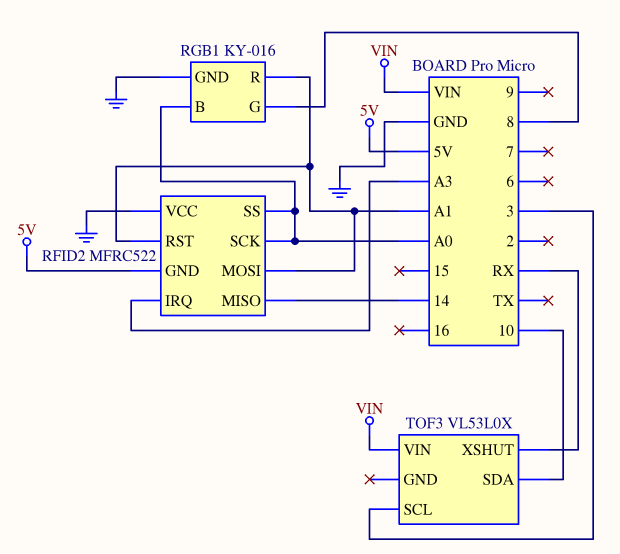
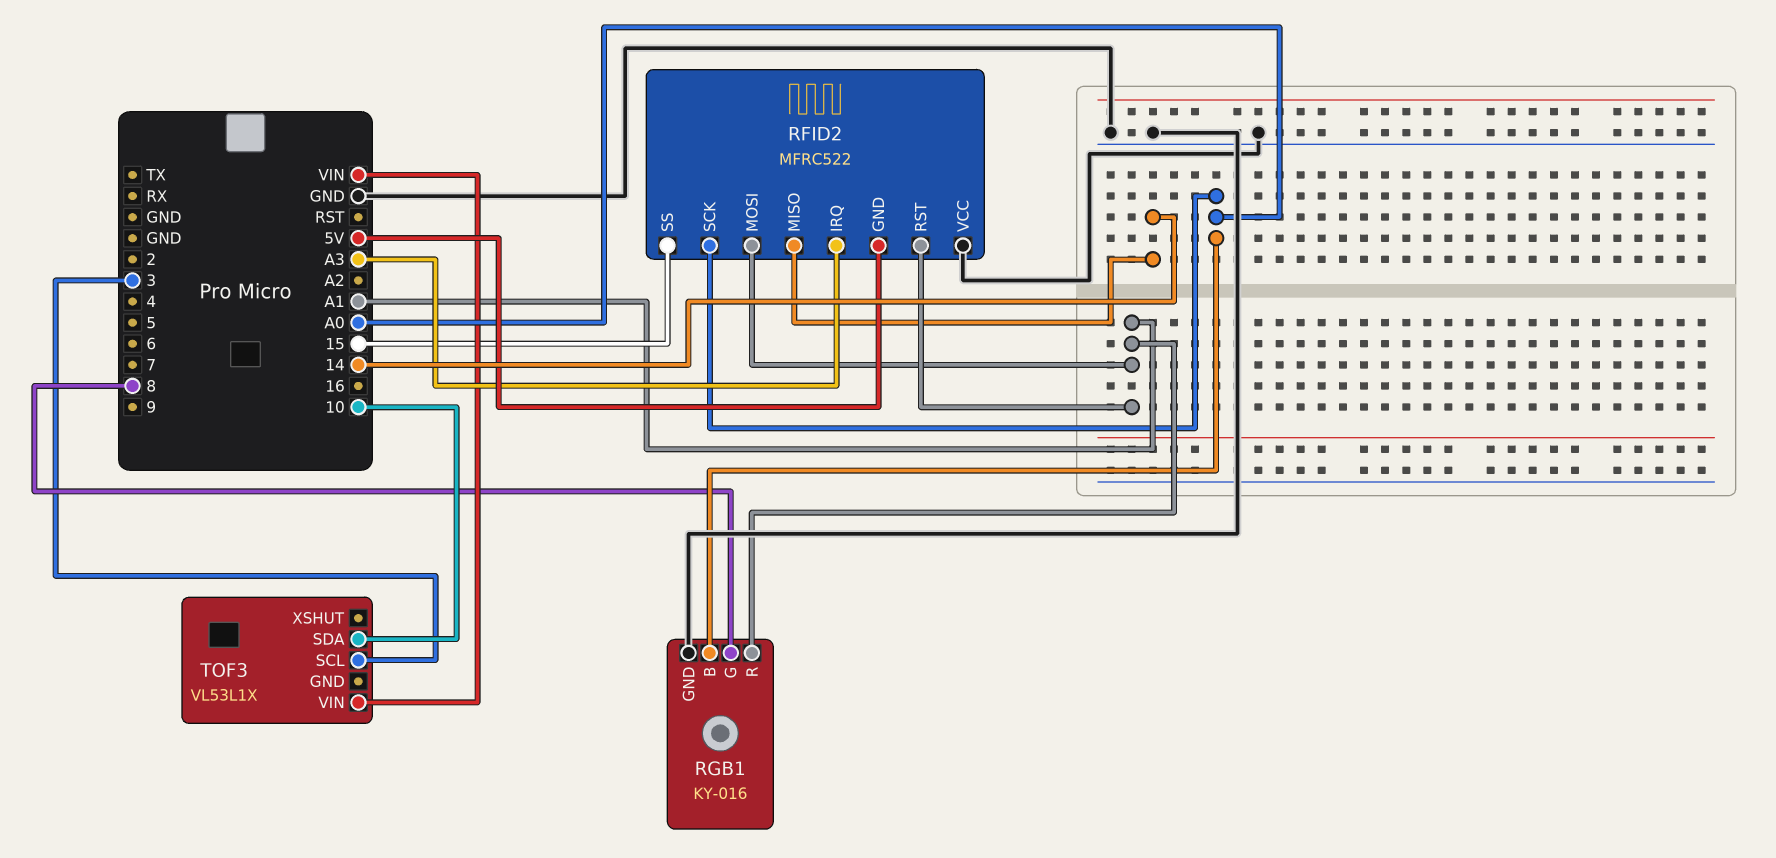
RFID2 pin SS: A0 -> 15
TOF3: VL53L0X -> VL53L1X
TOF3 pin XSHUT: RX -> none

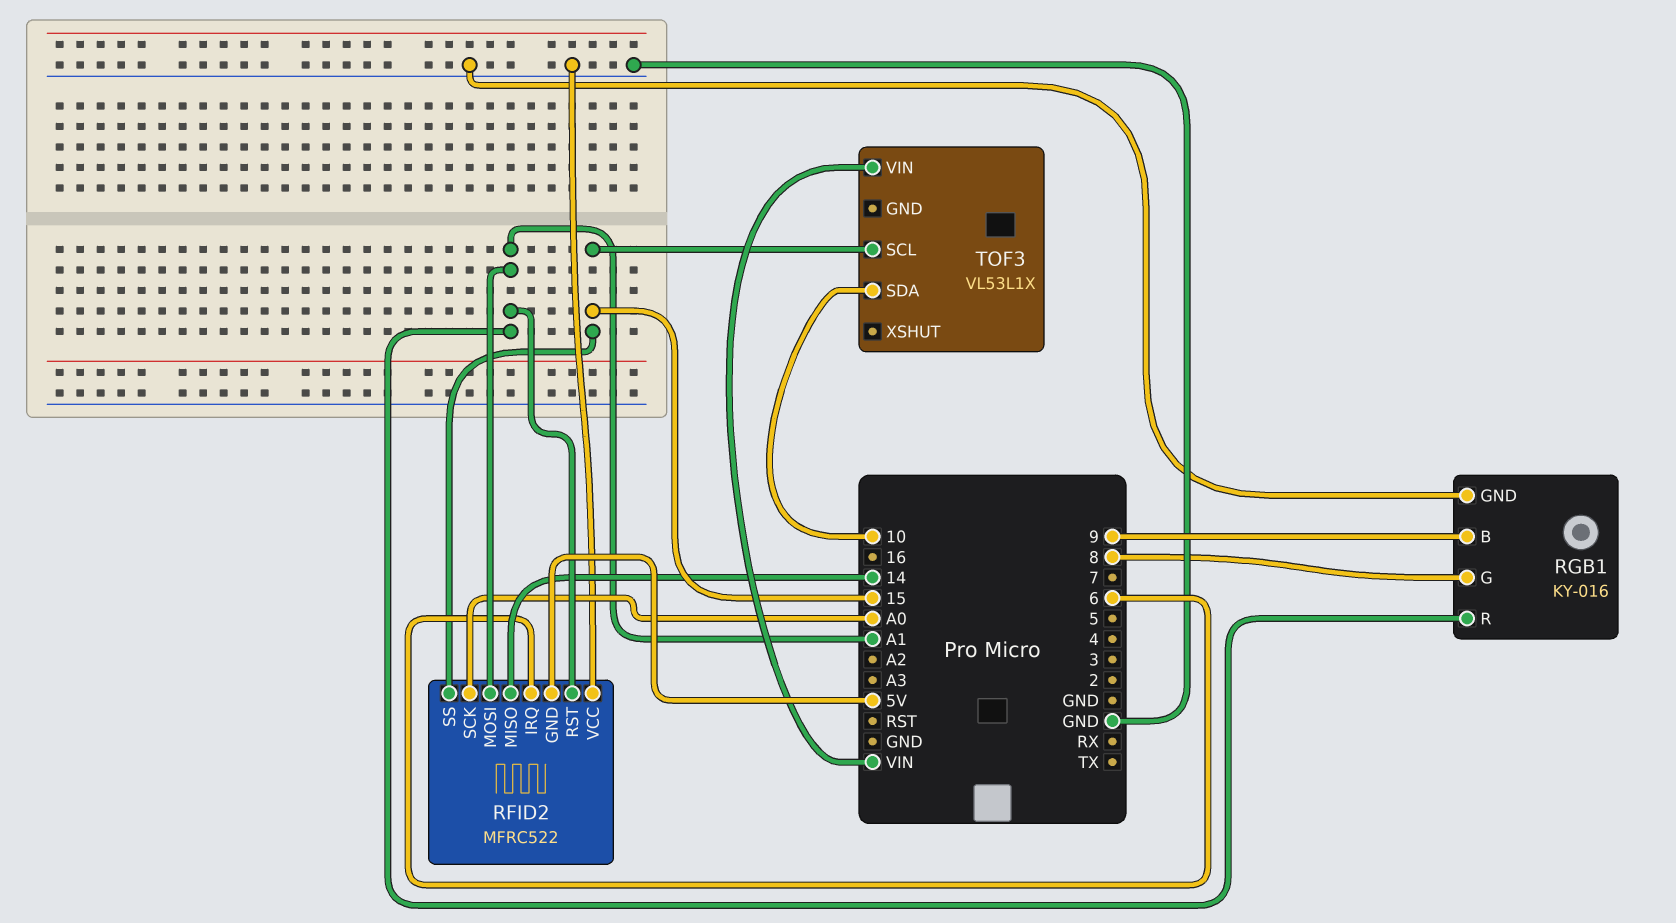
RFID2 pin IRQ: A3 -> 6
RGB1 pin B: A0 -> 9
TOF3 pin SCL: 3 -> 15

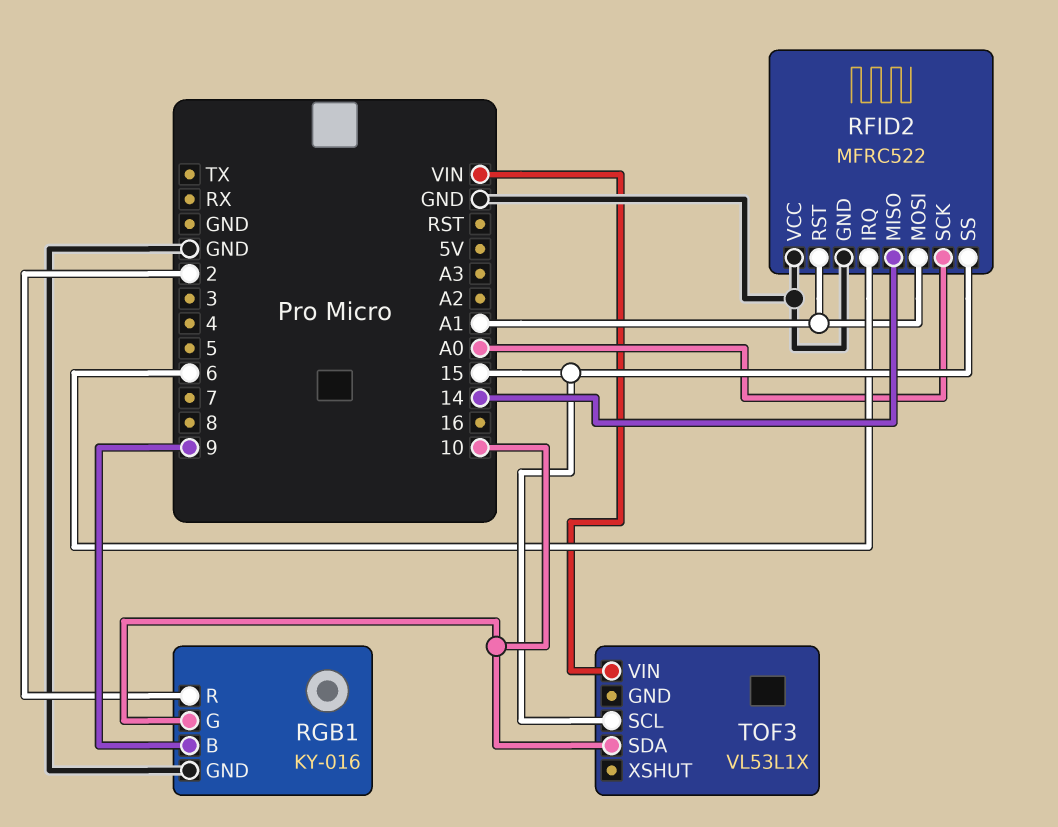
RFID2 pin GND: 5V -> GND
RGB1 pin G: 8 -> 10
RGB1 pin R: A1 -> 2

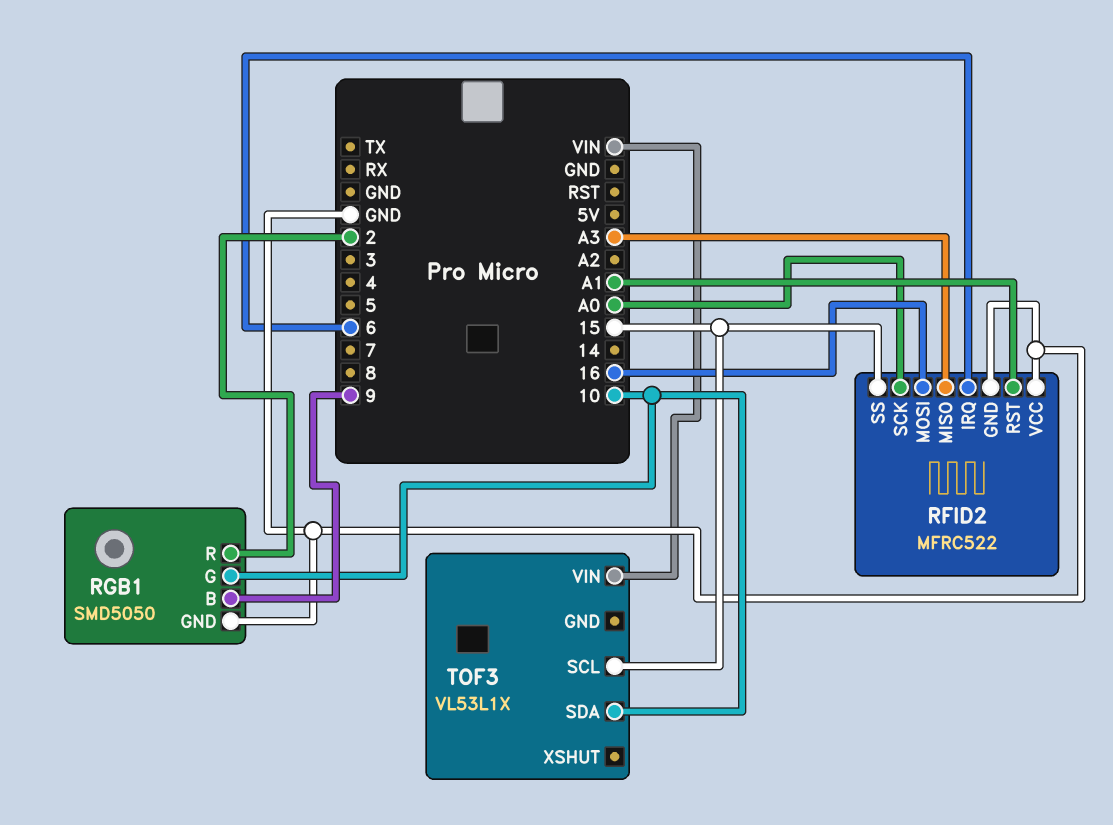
RFID2 pin MISO: 14 -> A3
RFID2 pin MOSI: A1 -> 16
RGB1: KY-016 -> SMD5050

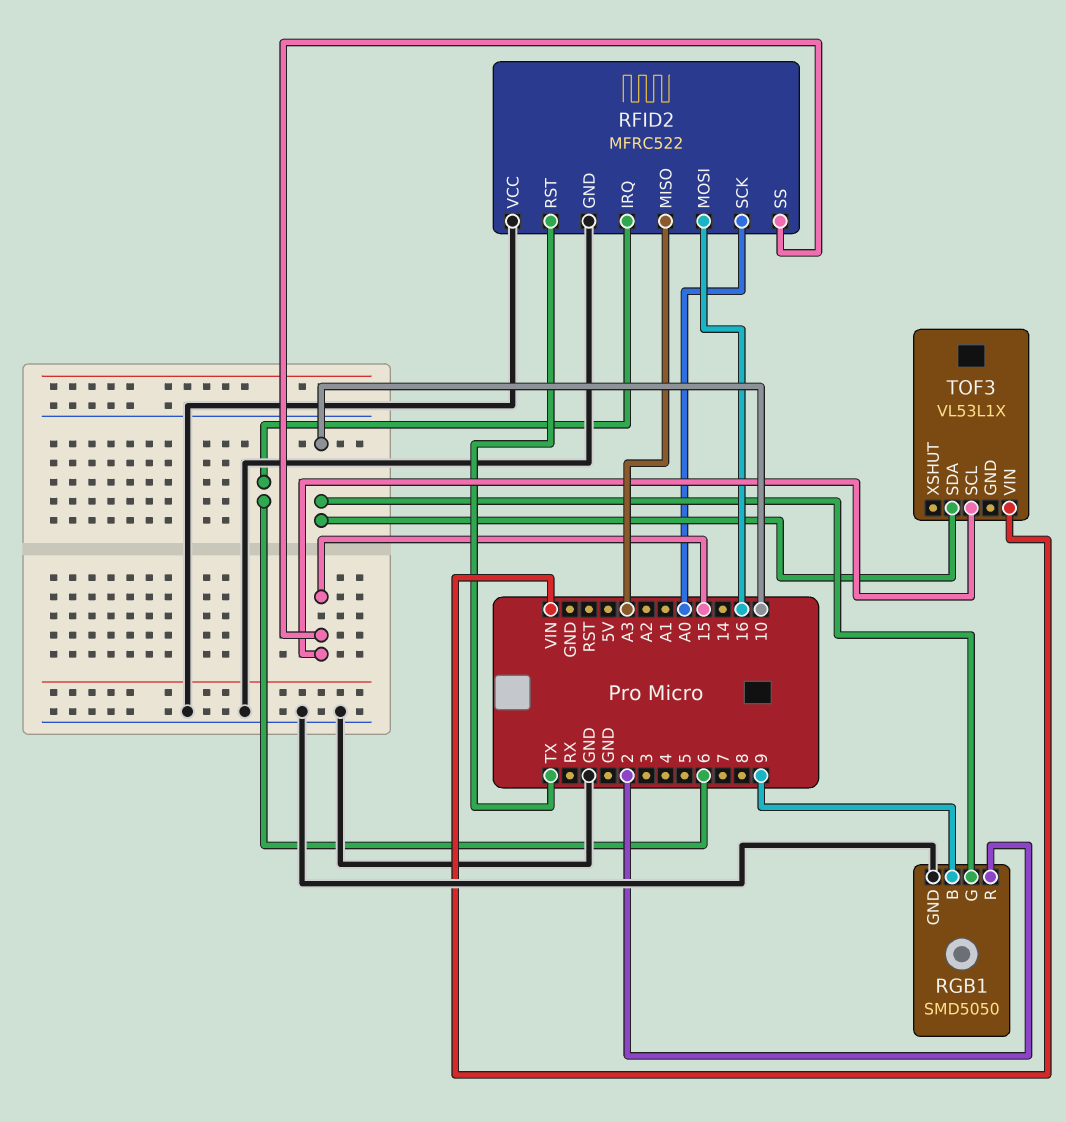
RFID2 pin RST: A1 -> TX

